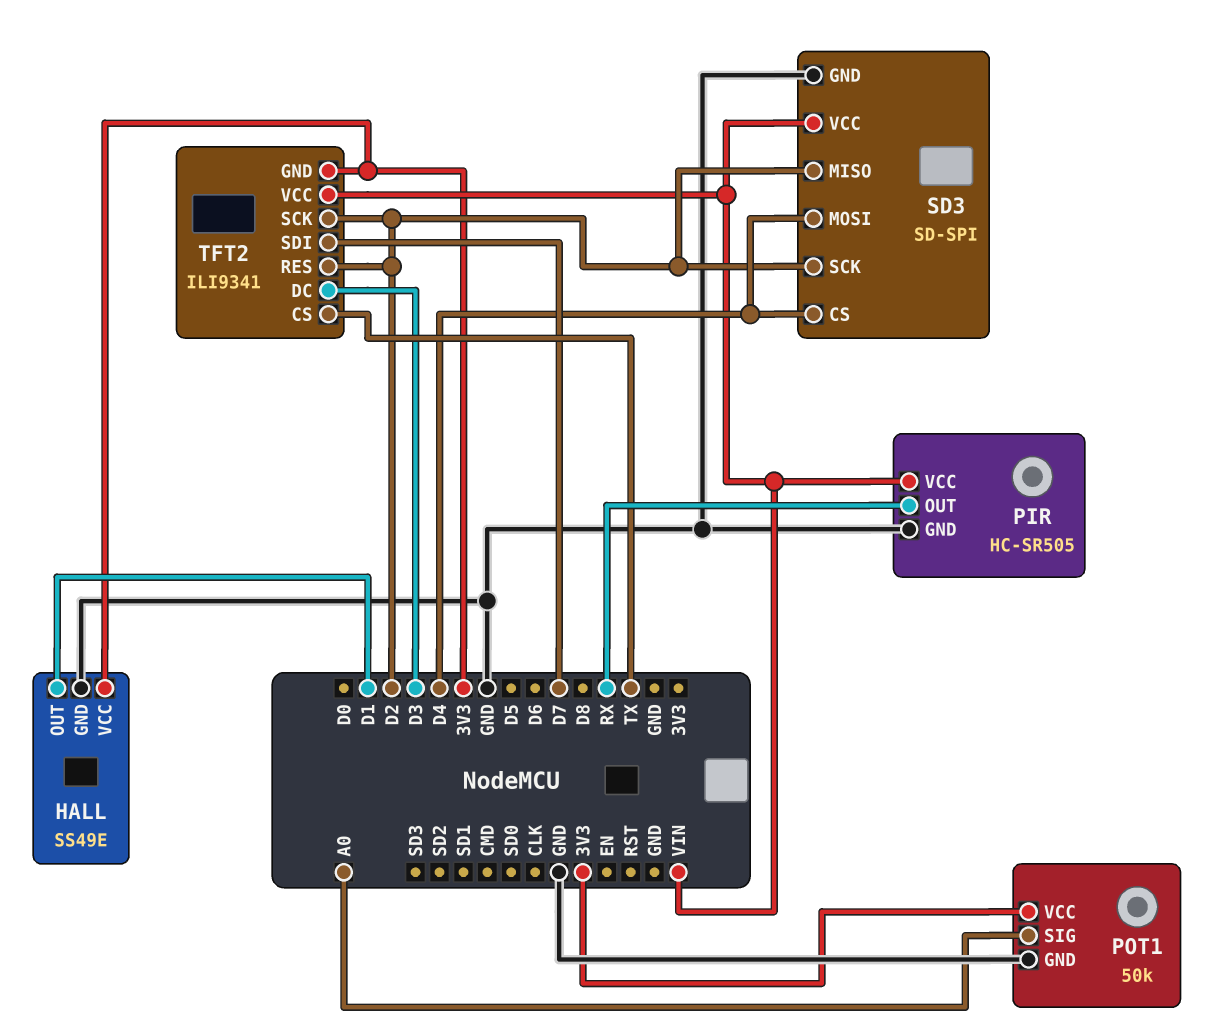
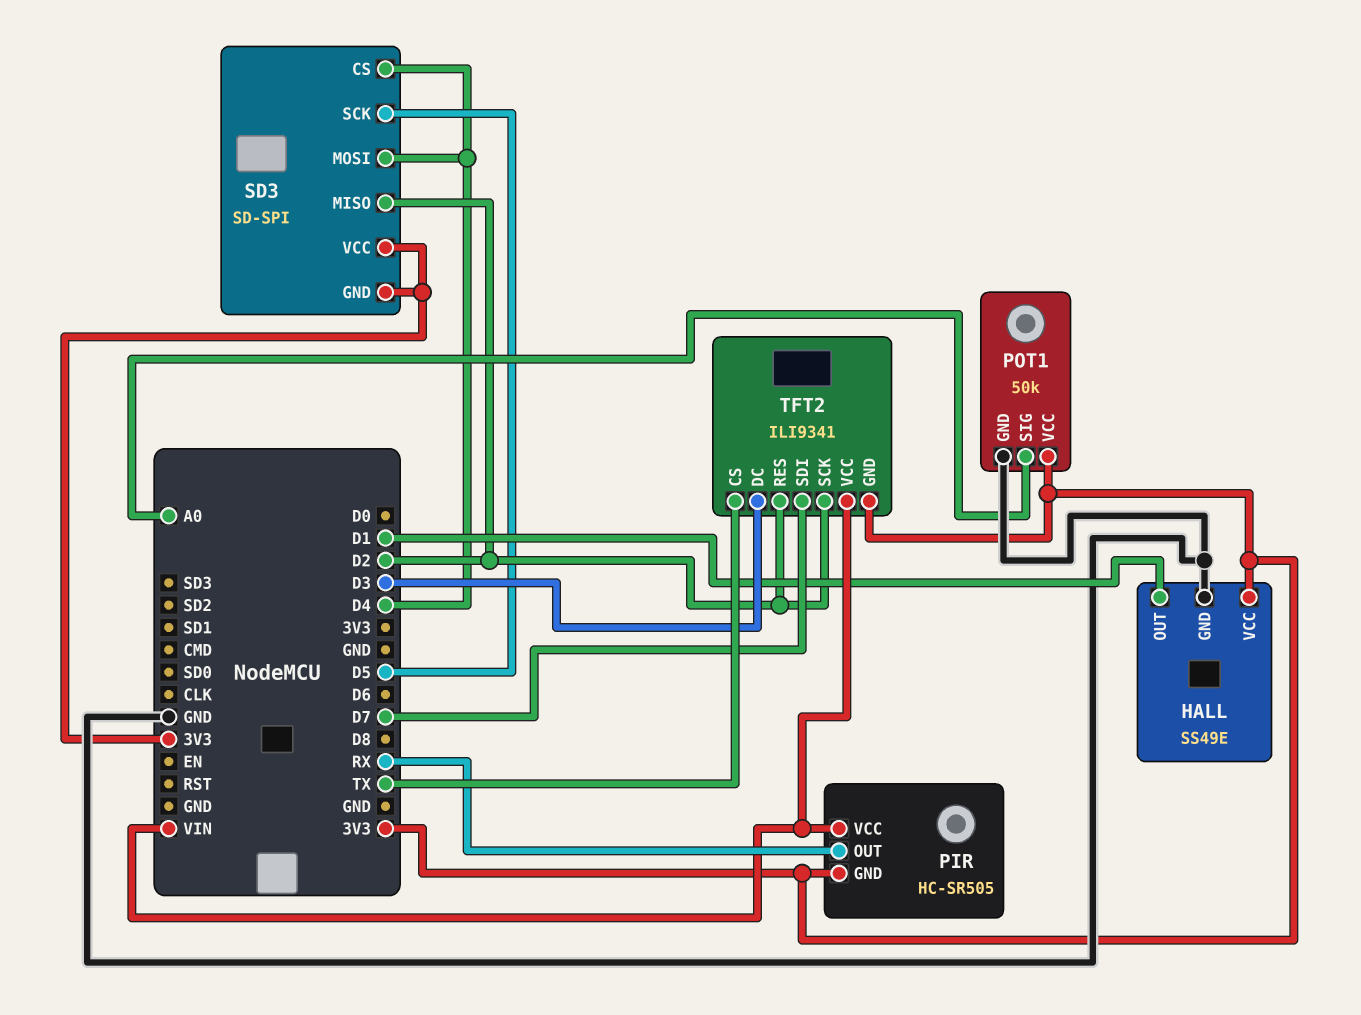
PIR pin GND: GND -> 3V3
SD3 pin GND: GND -> 3V3
SD3 pin SCK: D2 -> D5
SD3 pin VCC: VIN -> 3V3

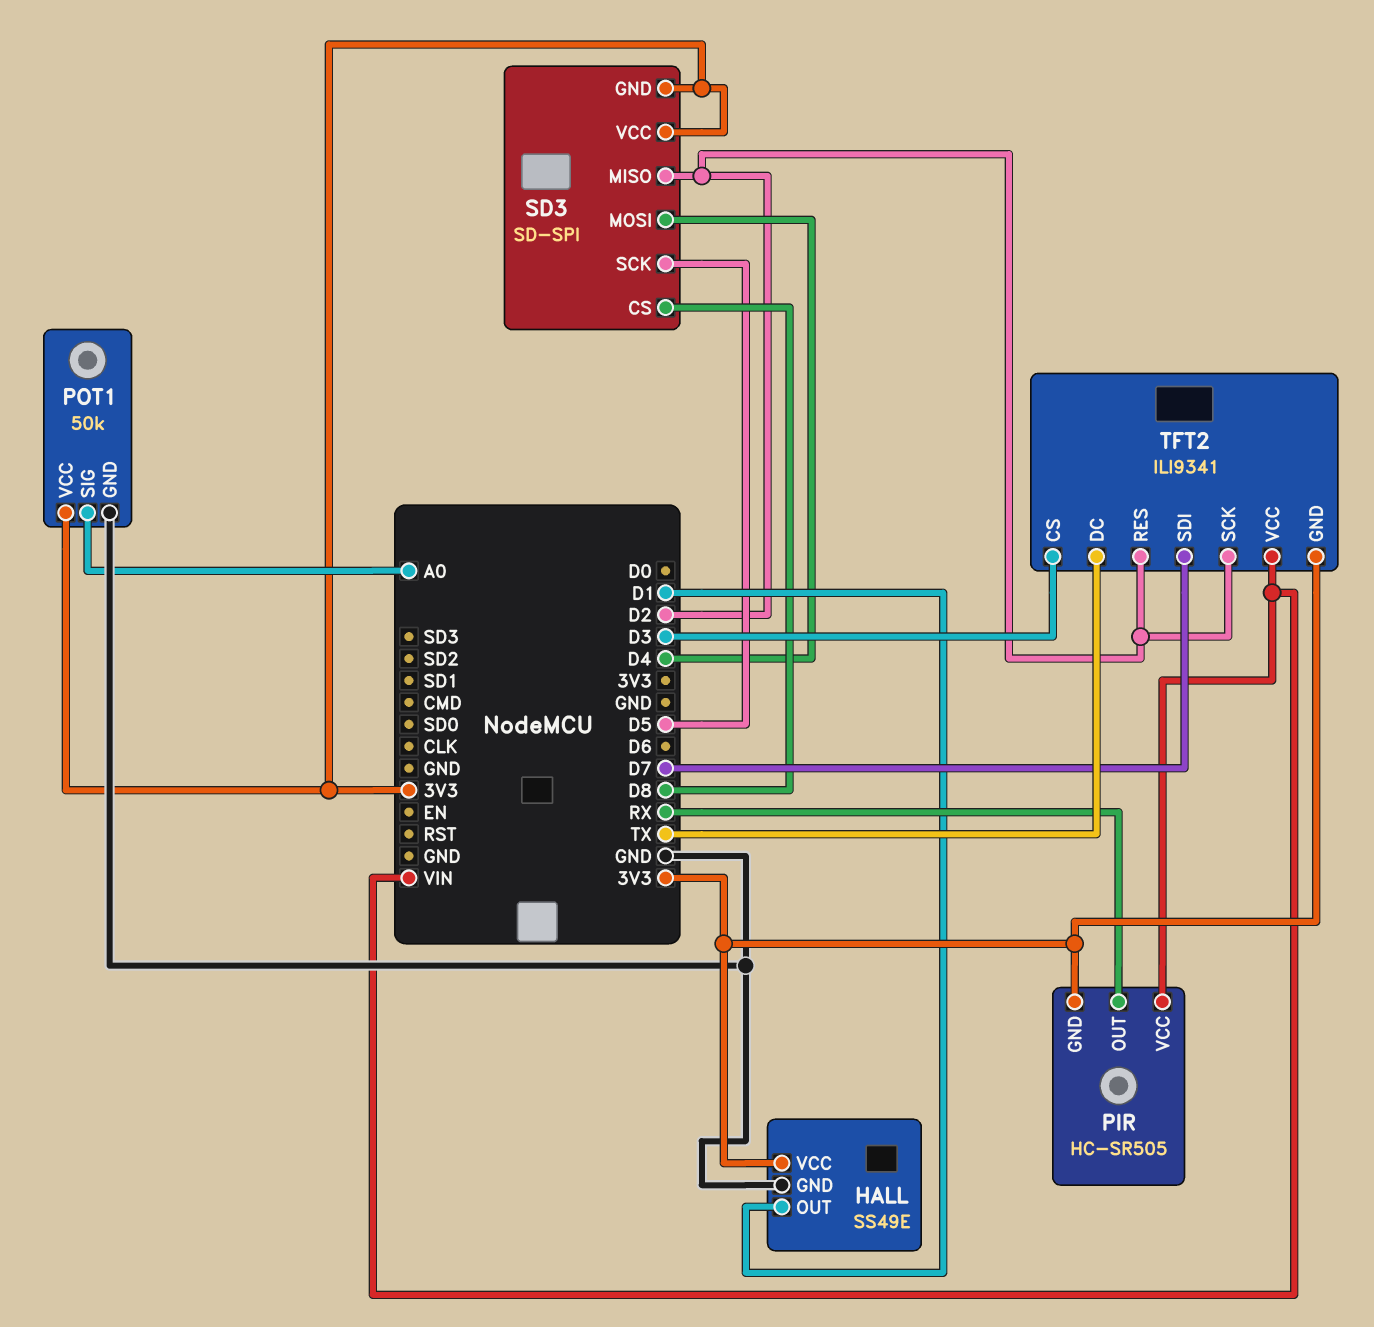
SD3 pin CS: D4 -> D8
TFT2 pin CS: TX -> D3
TFT2 pin DC: D3 -> TX

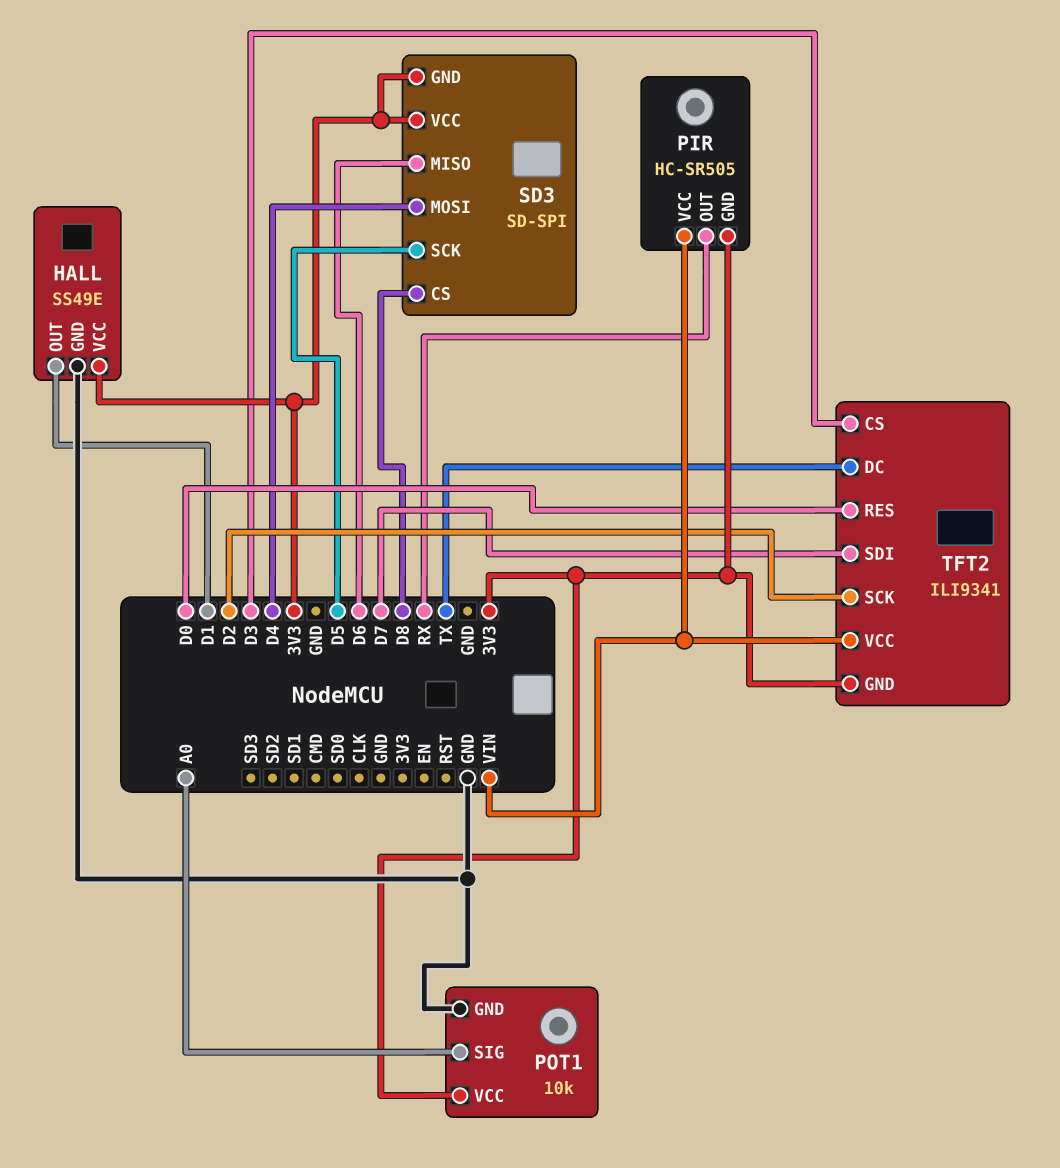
POT1: 50k -> 10k
SD3 pin MISO: D2 -> D6
TFT2 pin RES: D2 -> D0

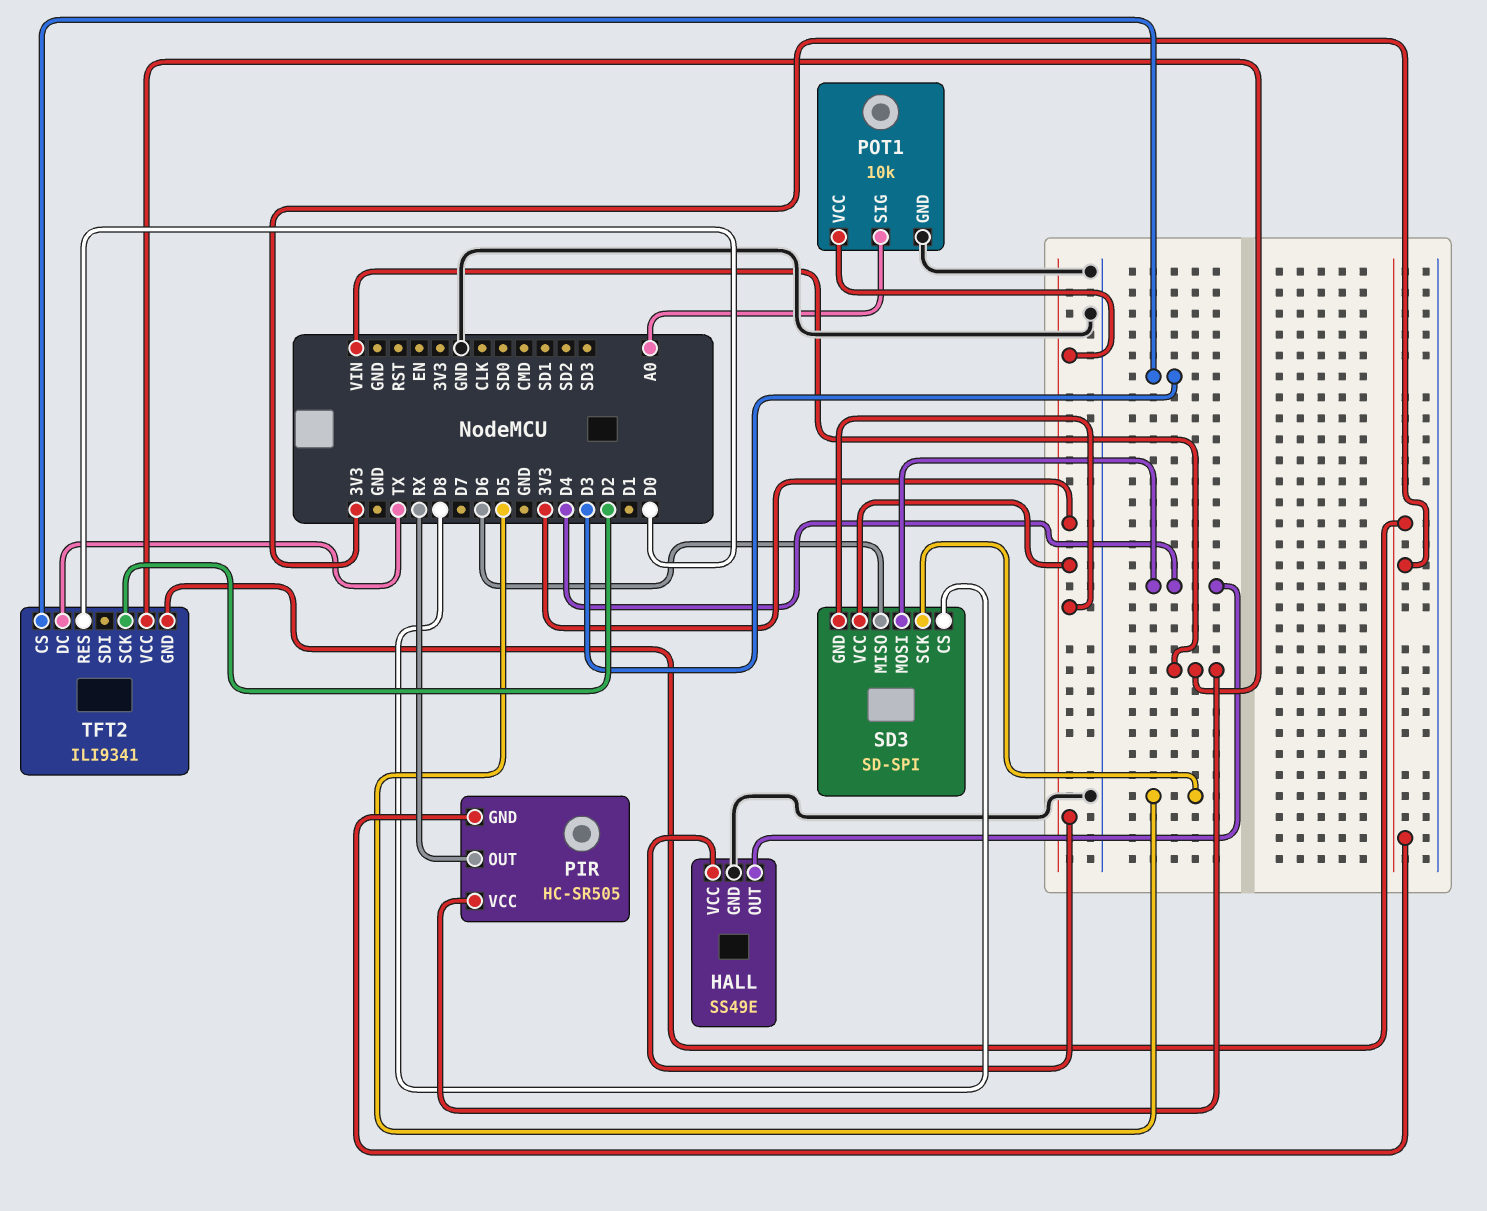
HALL pin OUT: D1 -> D4
TFT2 pin SDI: D7 -> none

